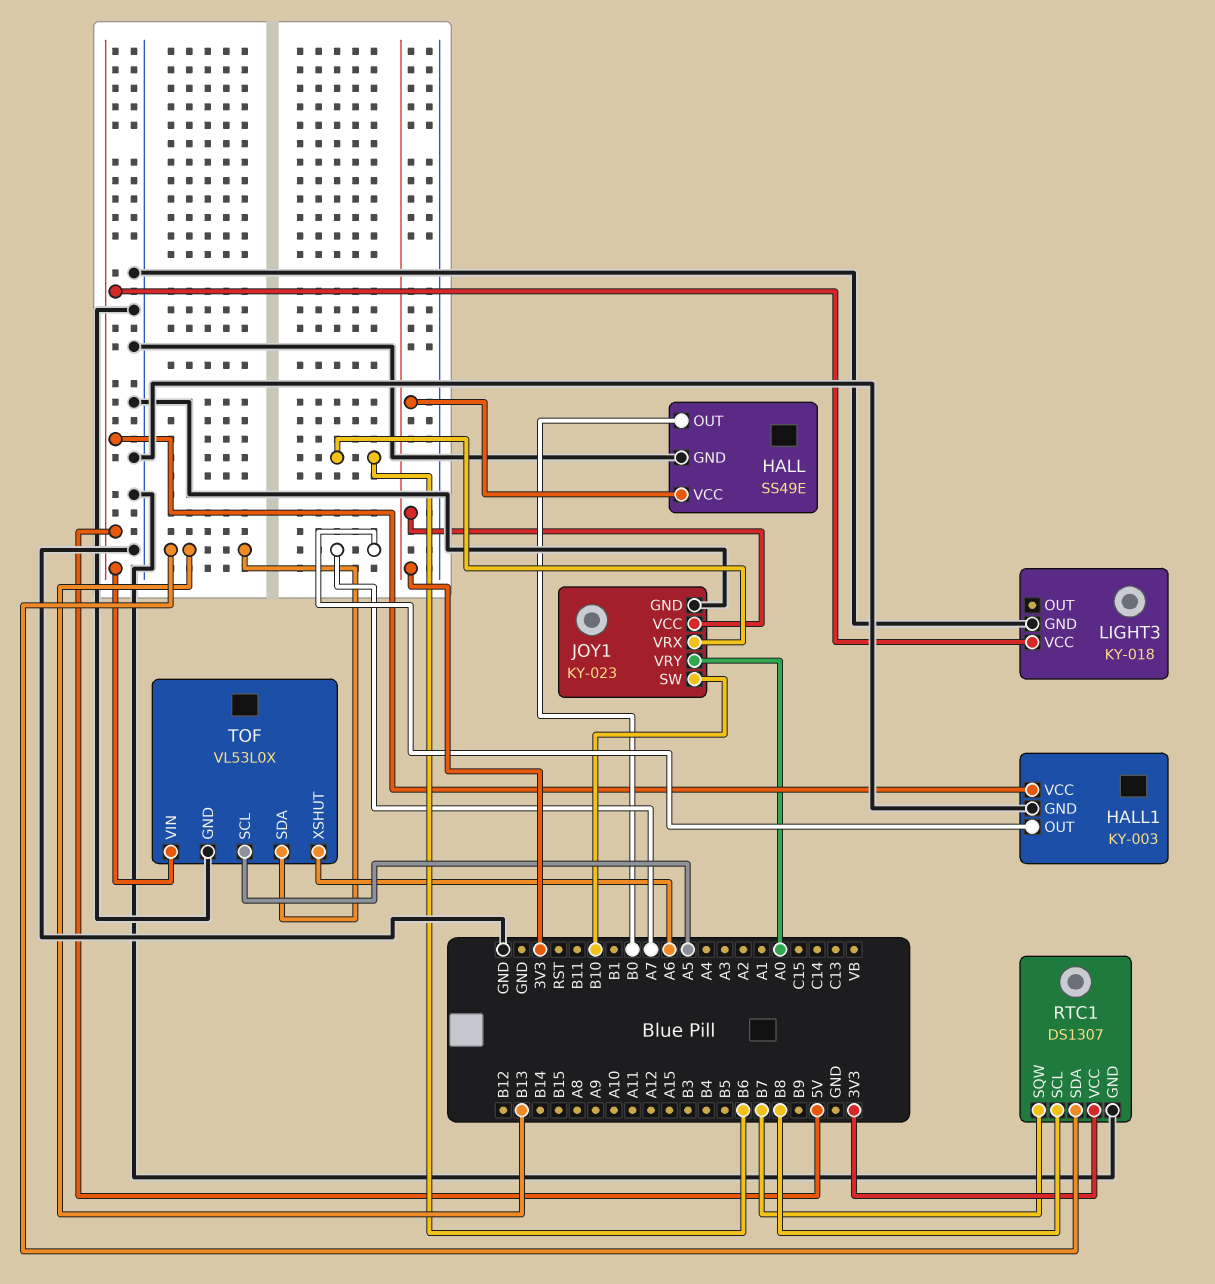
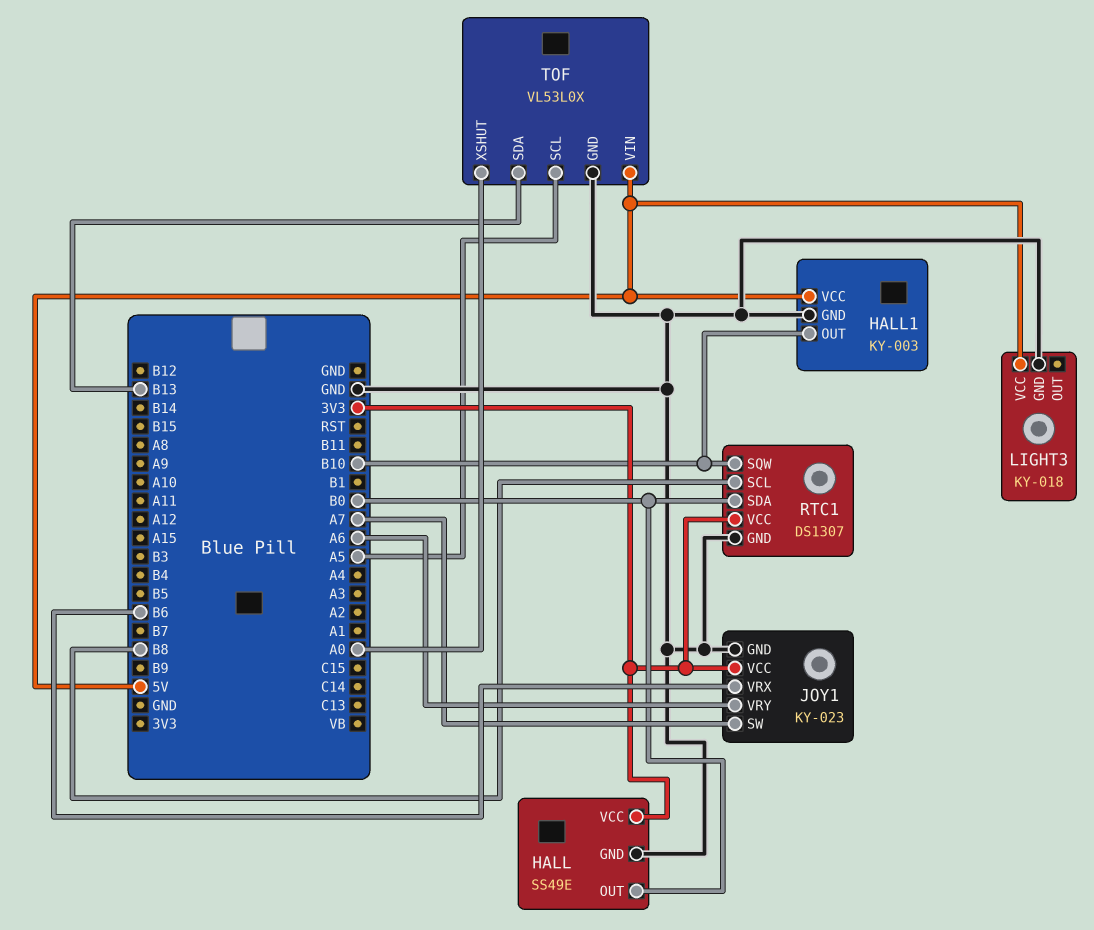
HALL1 pin OUT: A7 -> B10
JOY1 pin SW: B10 -> A7
JOY1 pin VRY: A0 -> A6
RTC1 pin SDA: B13 -> B0
RTC1 pin SQW: B7 -> B10
TOF pin XSHUT: A6 -> A0

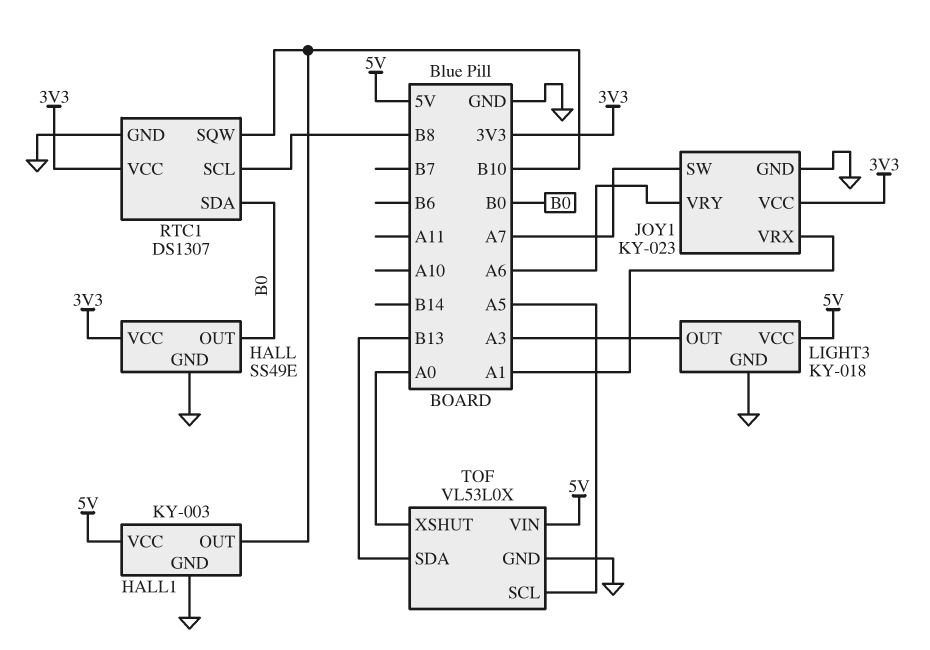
JOY1 pin VRX: B6 -> A1
LIGHT3 pin OUT: none -> A3

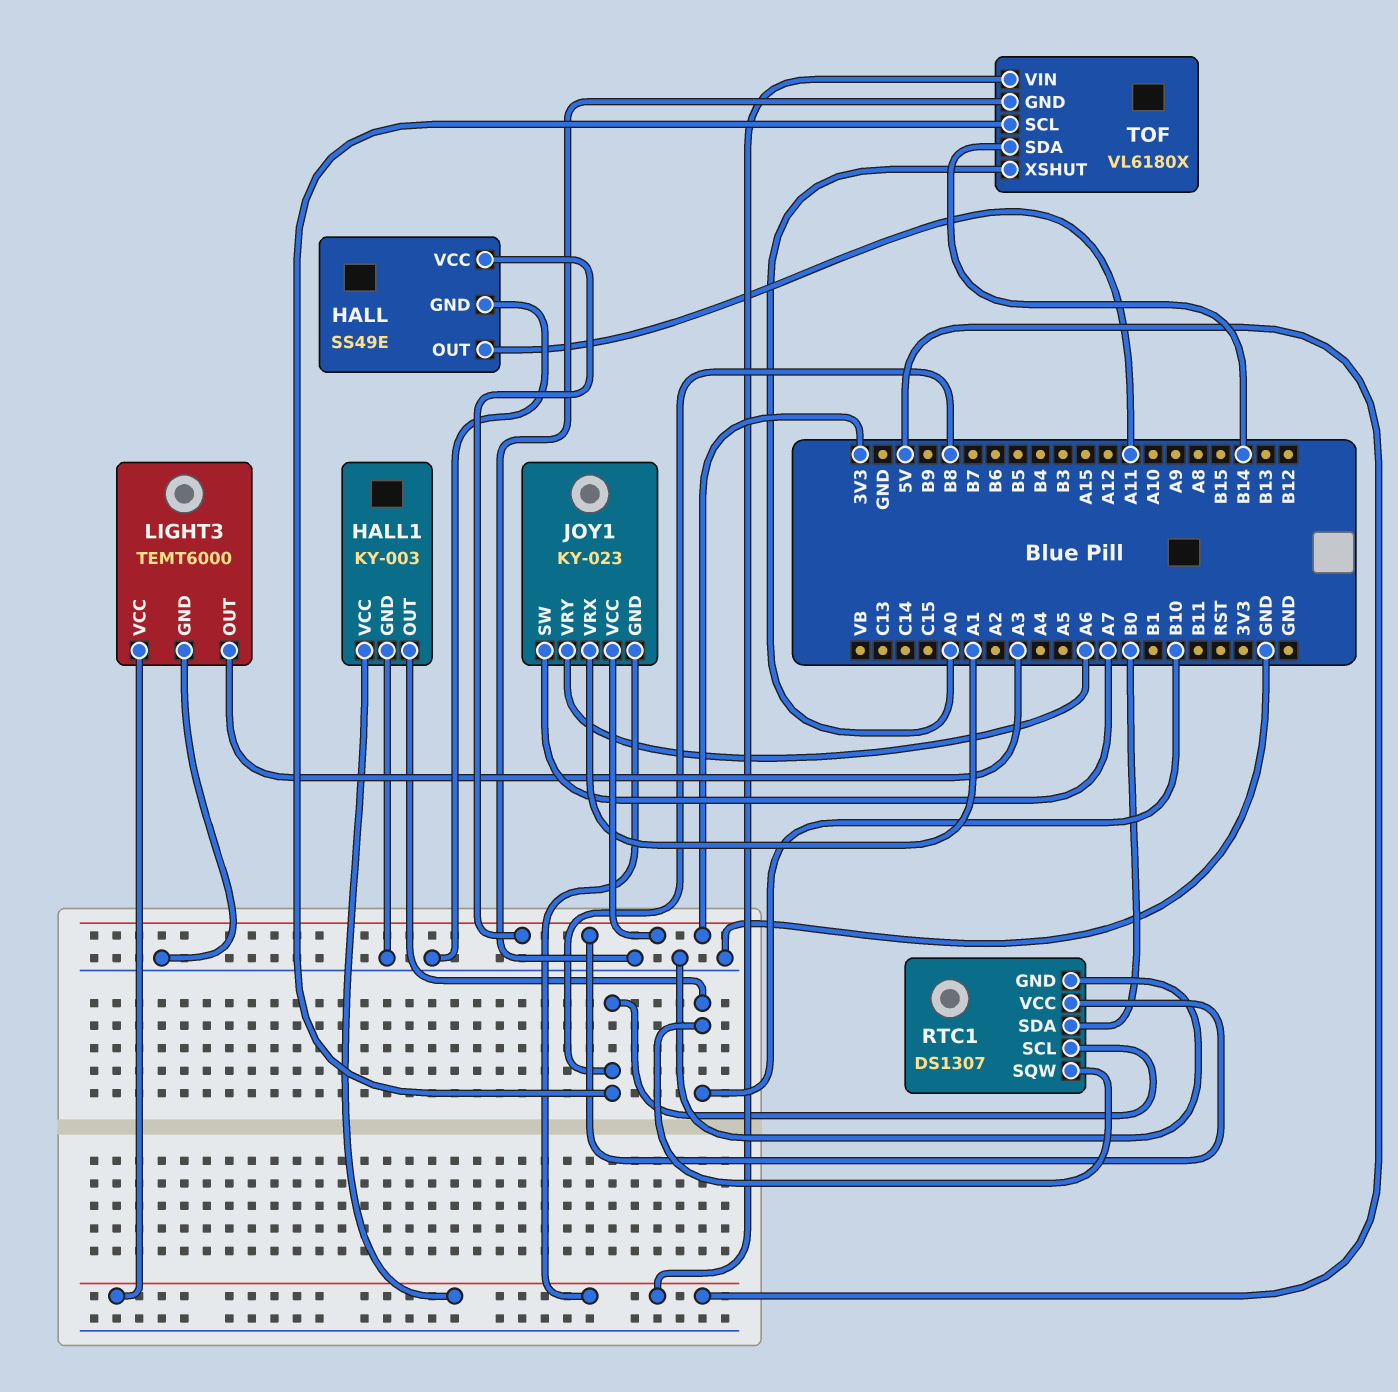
HALL pin OUT: B0 -> A11
JOY1 pin GND: GND -> 5V
LIGHT3: KY-018 -> TEMT6000
TOF: VL53L0X -> VL6180X
TOF pin SCL: A5 -> B8
TOF pin SDA: B13 -> B14

